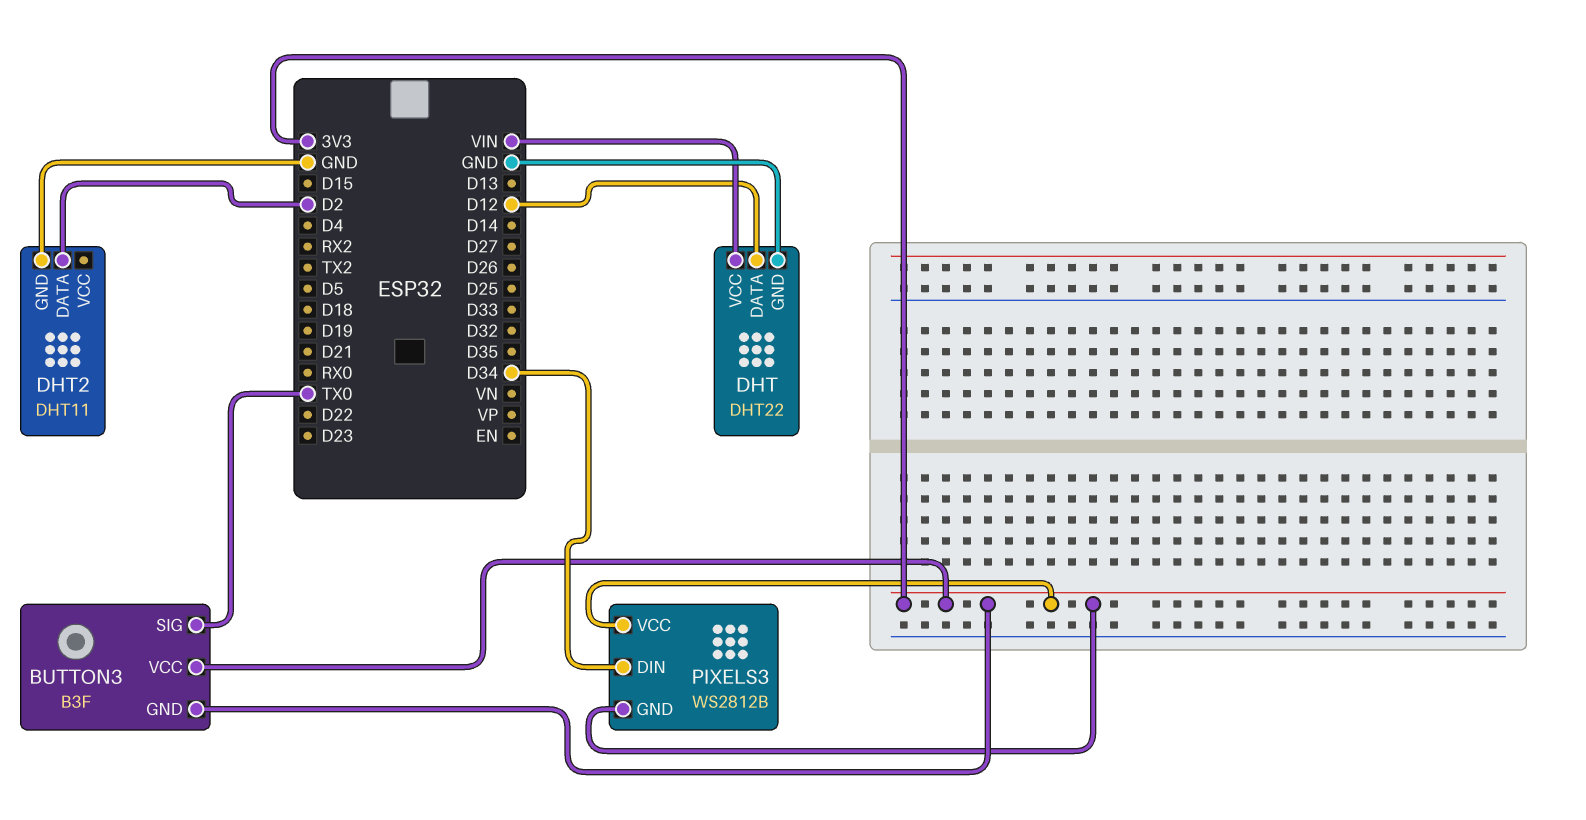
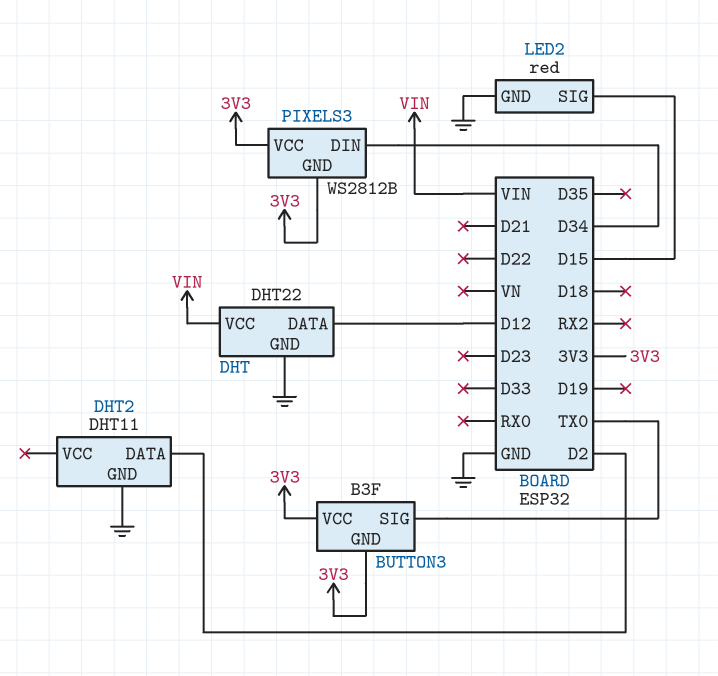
LED2: none -> red
LED2 pin GND: none -> GND
LED2 pin SIG: none -> D15

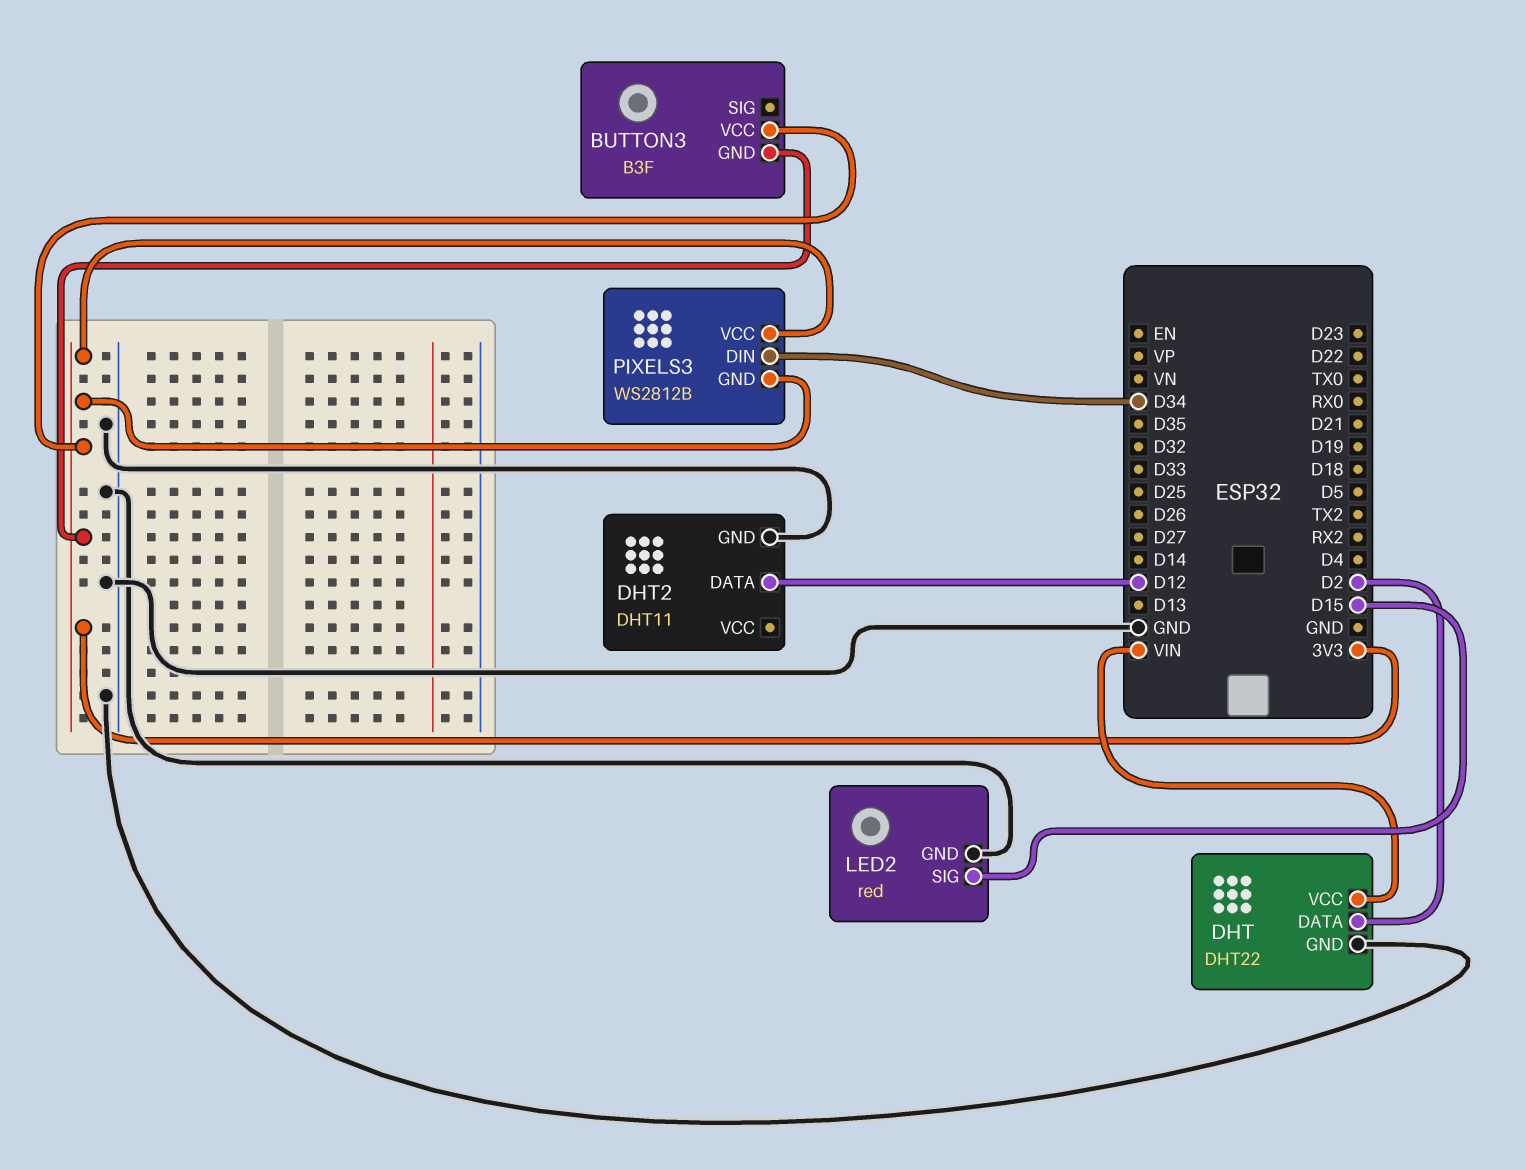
BUTTON3 pin SIG: TX0 -> none
DHT pin DATA: D12 -> D2
DHT2 pin DATA: D2 -> D12

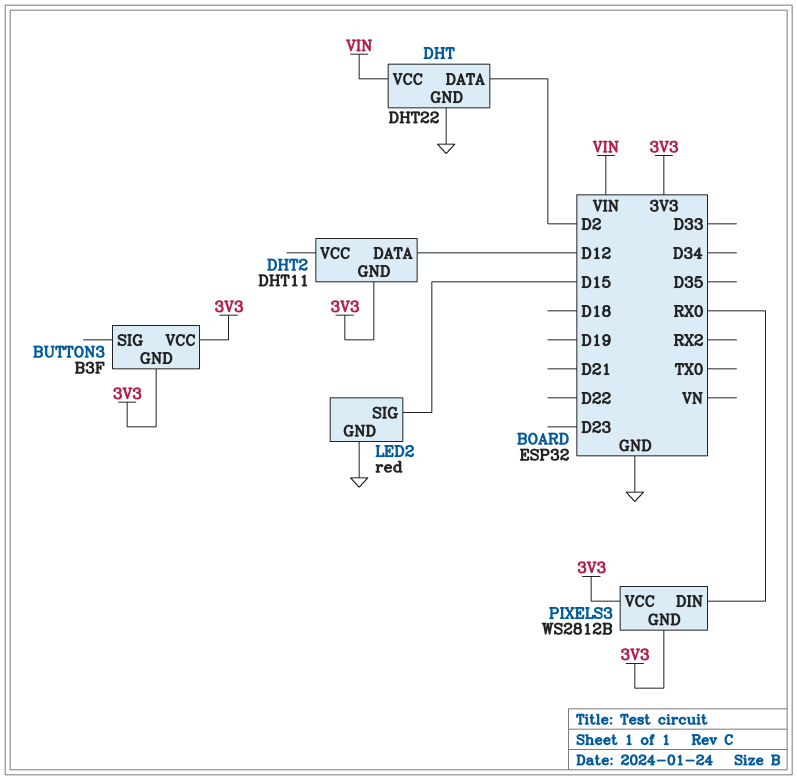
DHT2 pin GND: GND -> 3V3
PIXELS3 pin DIN: D34 -> RX0

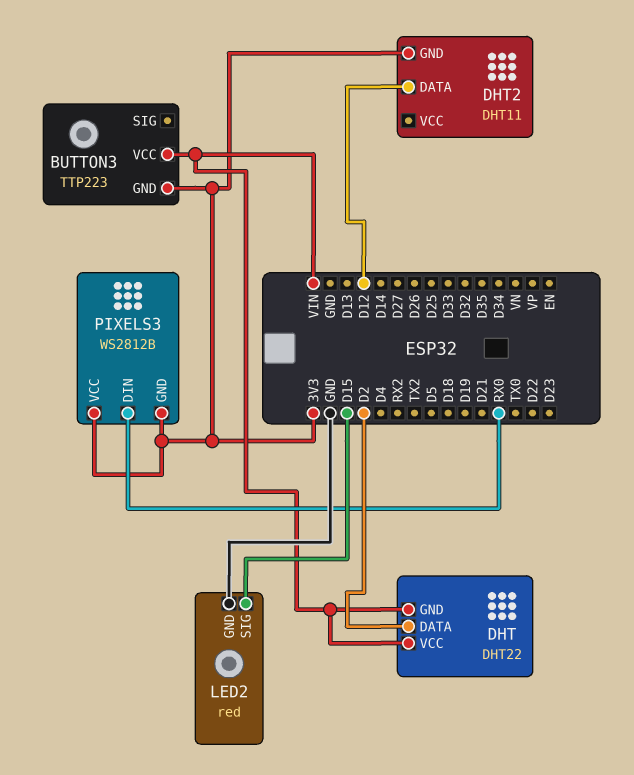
BUTTON3: B3F -> TTP223
BUTTON3 pin VCC: 3V3 -> VIN
DHT pin GND: GND -> VIN

